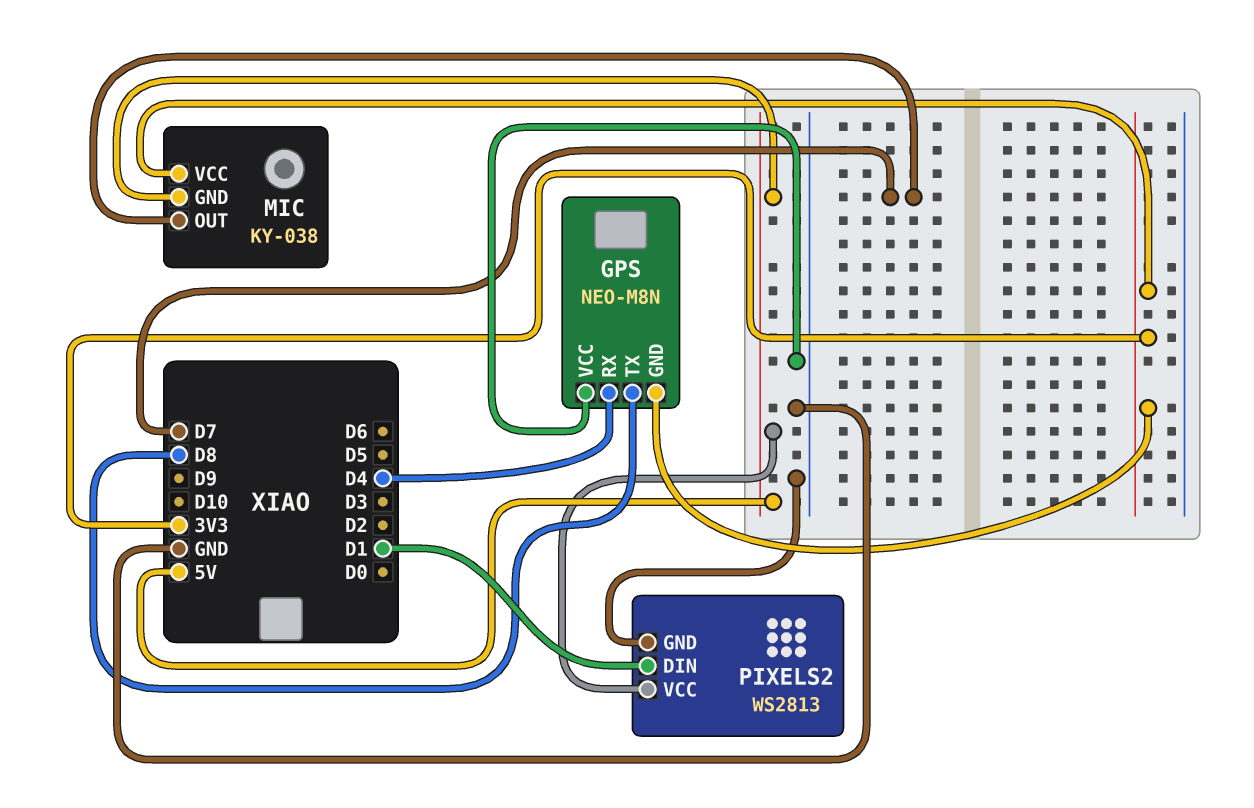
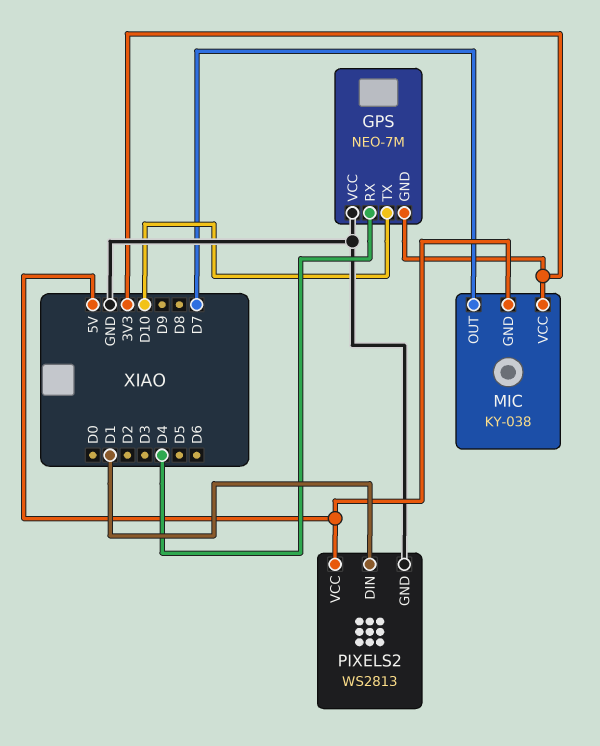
GPS: NEO-M8N -> NEO-7M
GPS pin TX: D8 -> D10

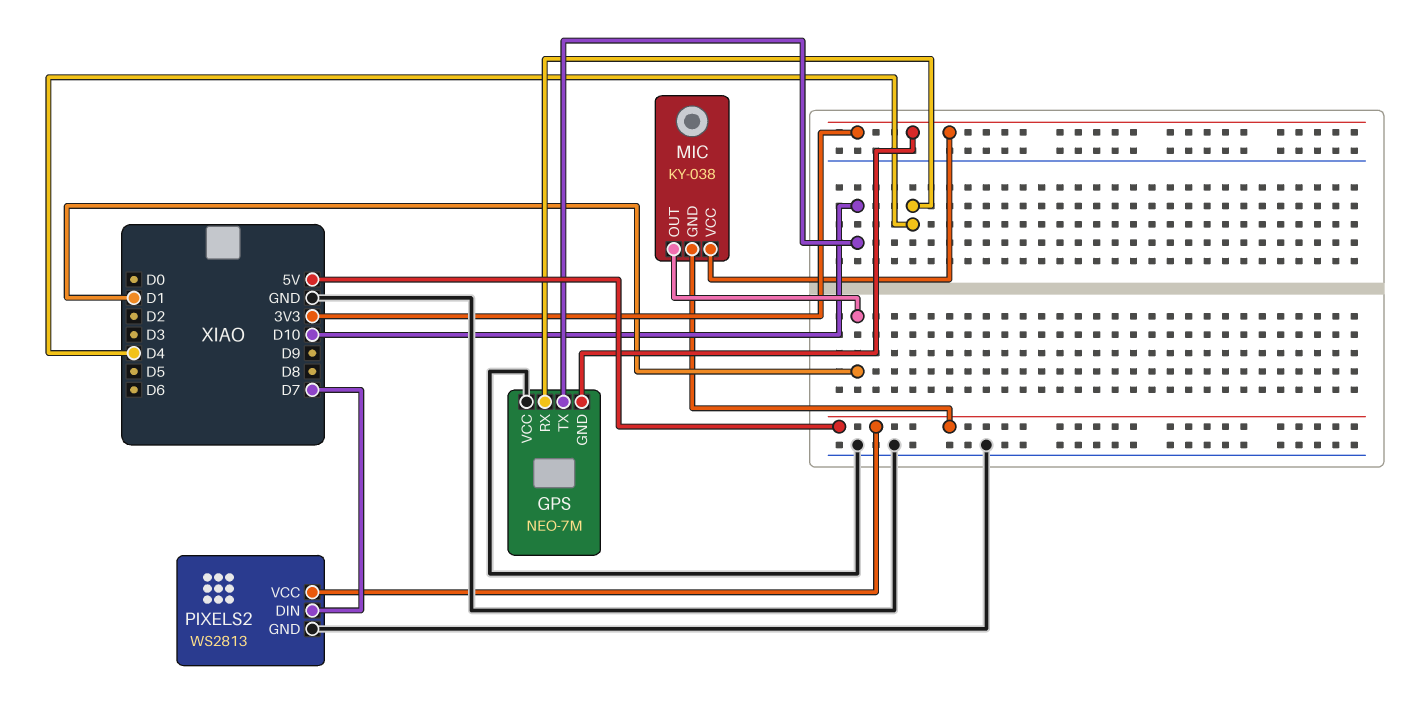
MIC pin OUT: D7 -> D1
PIXELS2 pin DIN: D1 -> D7

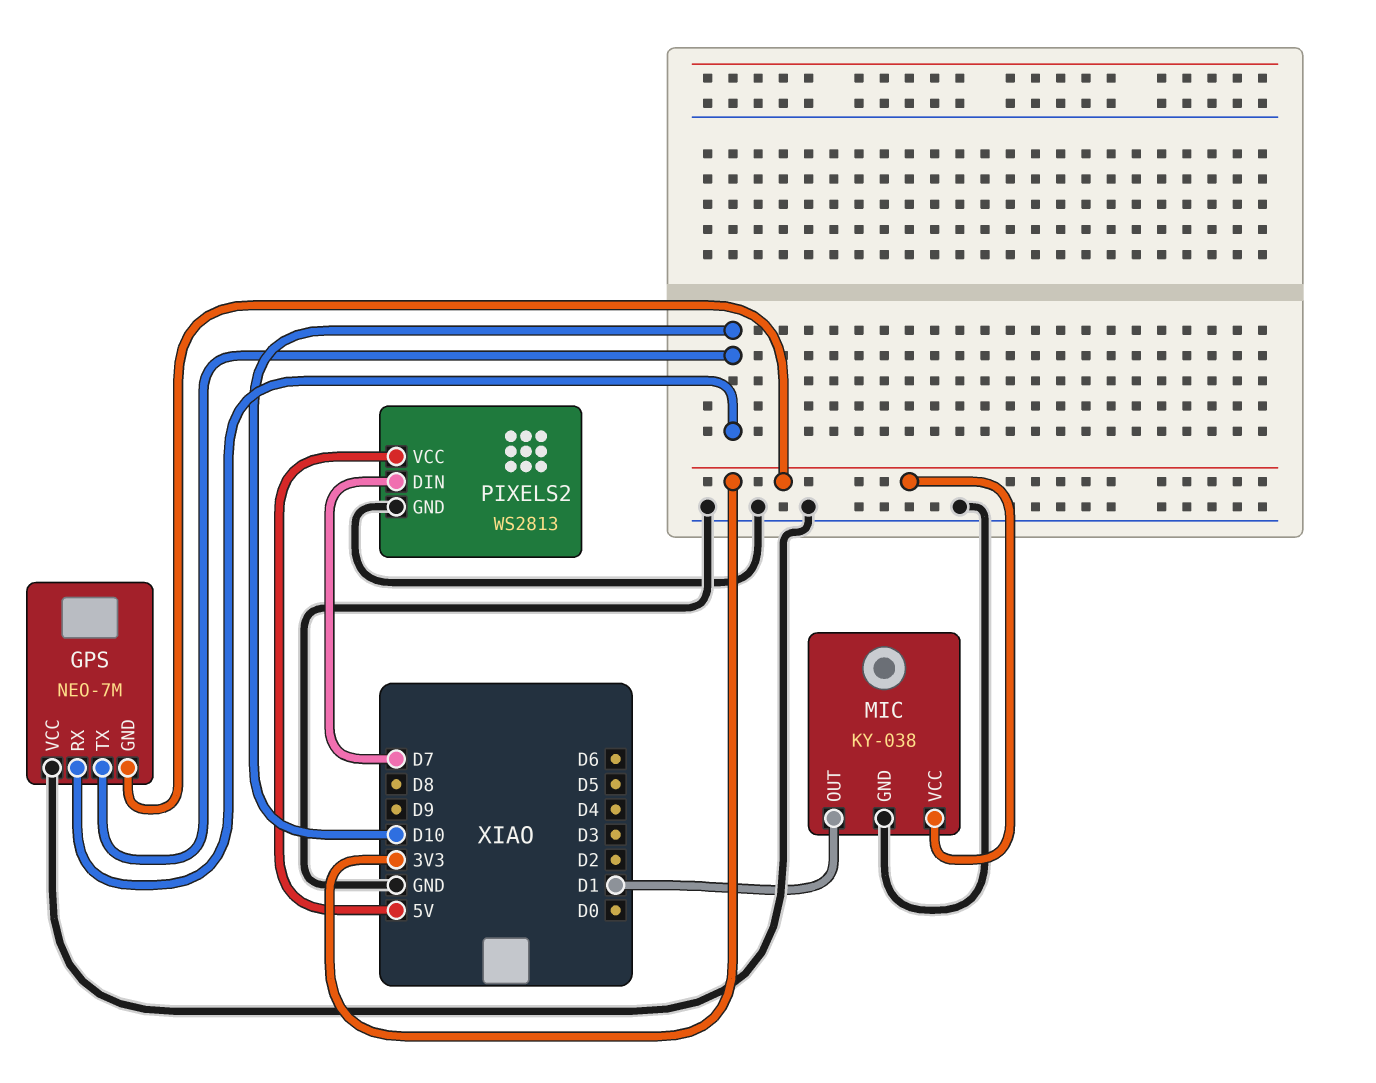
GPS pin RX: D4 -> D10
MIC pin GND: 5V -> GND

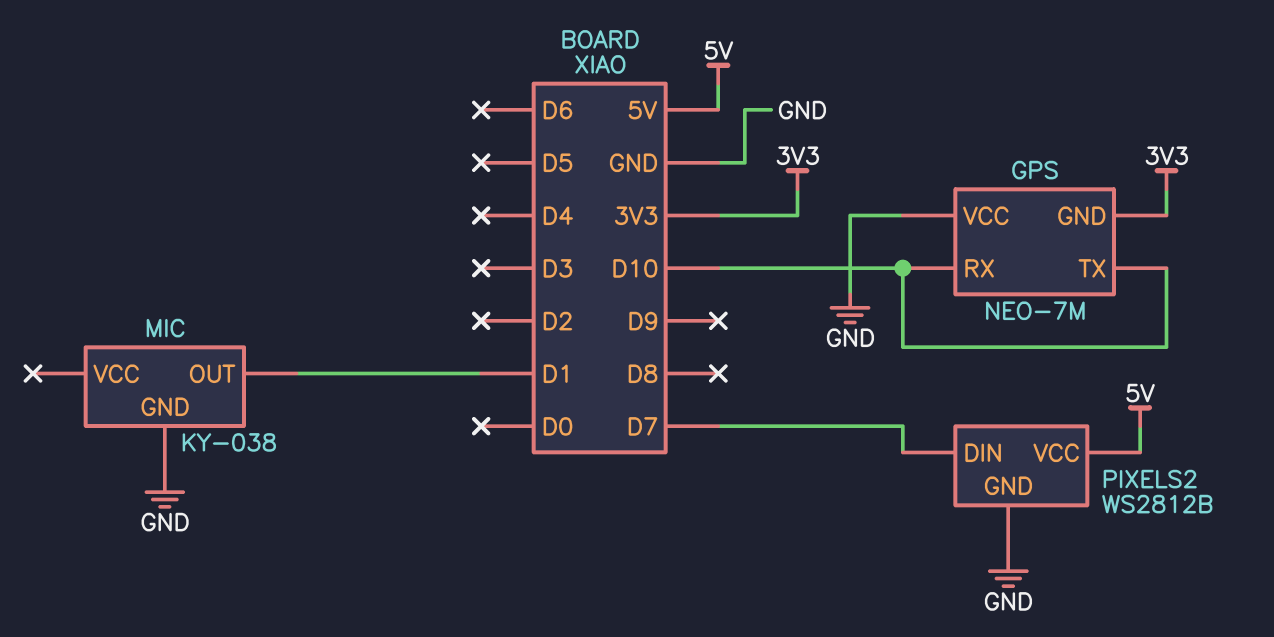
MIC pin VCC: 3V3 -> none
PIXELS2: WS2813 -> WS2812B

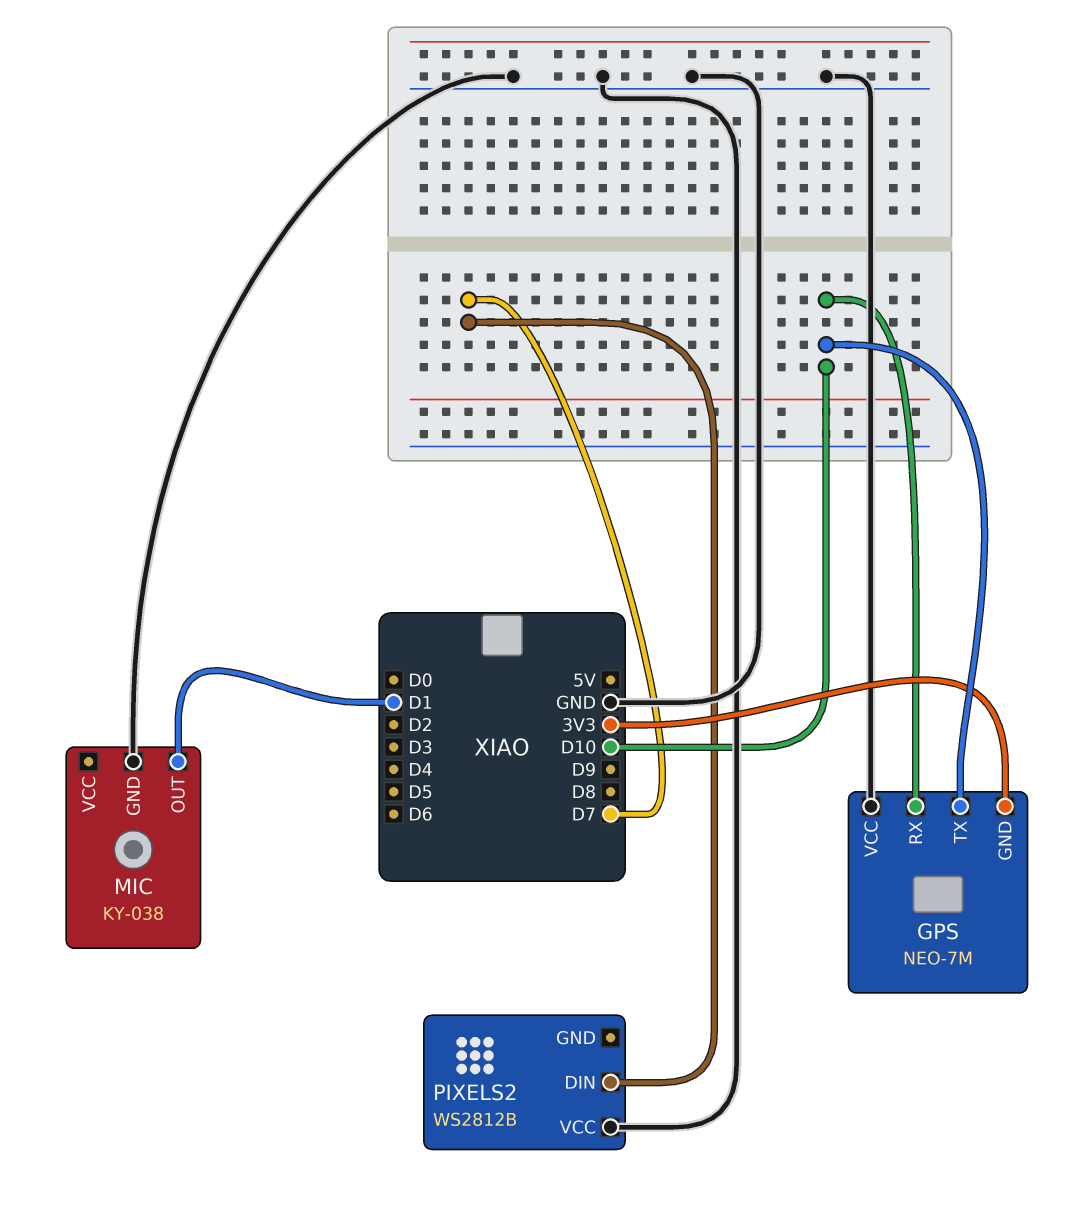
PIXELS2 pin GND: GND -> none
PIXELS2 pin VCC: 5V -> GND

